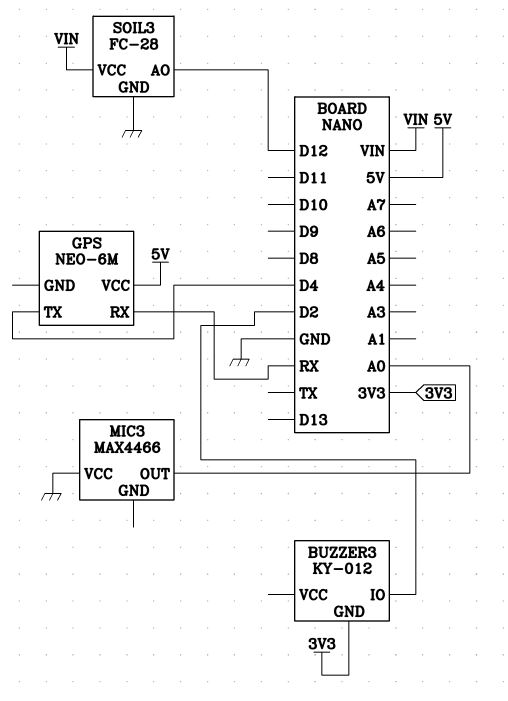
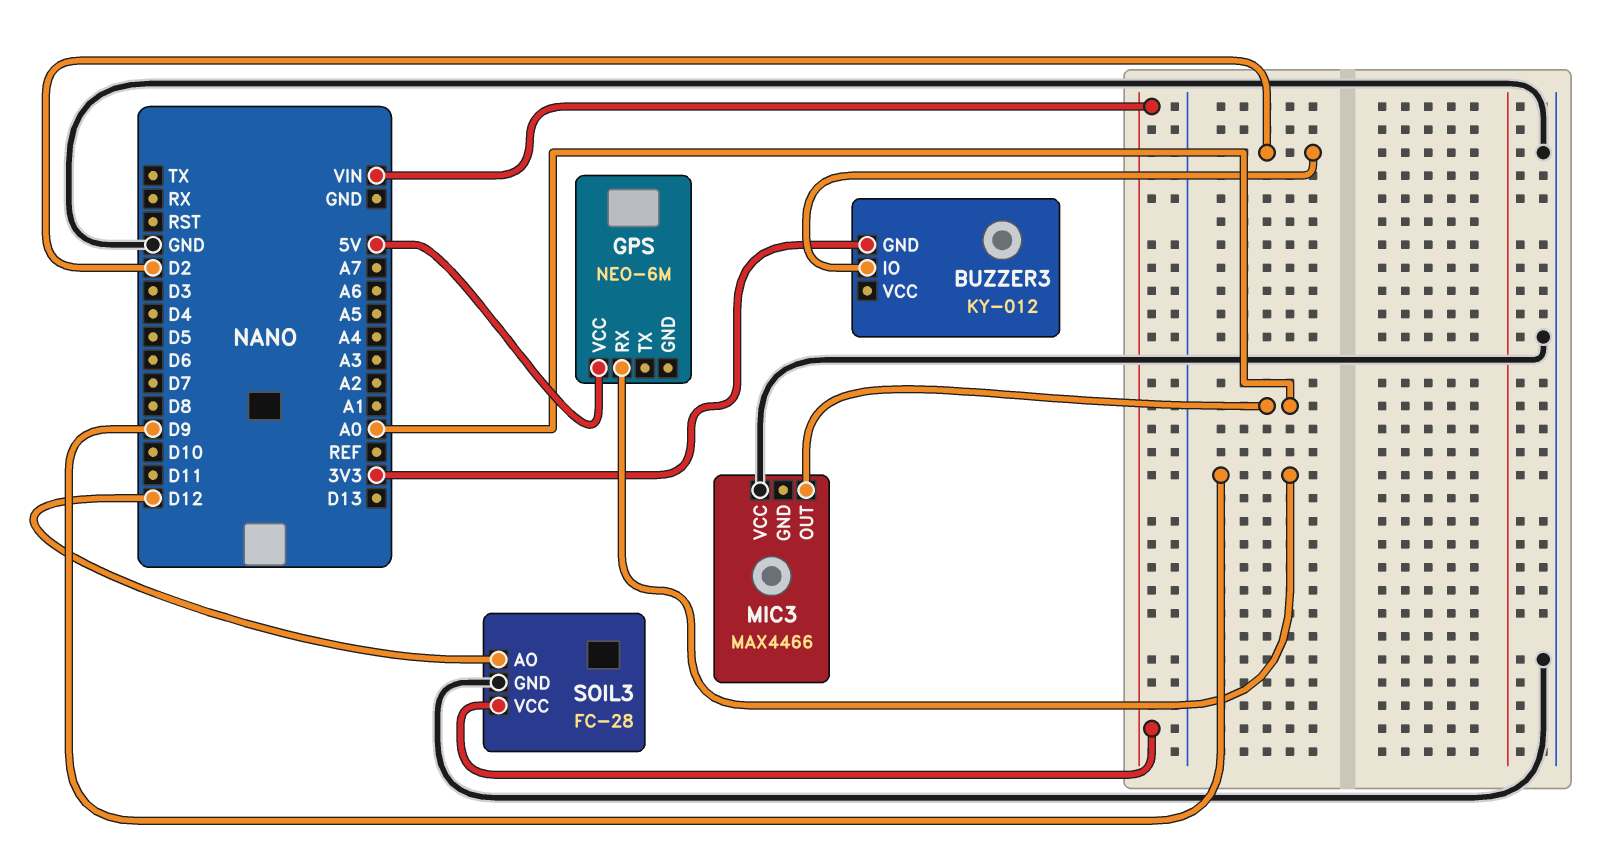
GPS pin RX: RX -> D9
GPS pin TX: D4 -> none

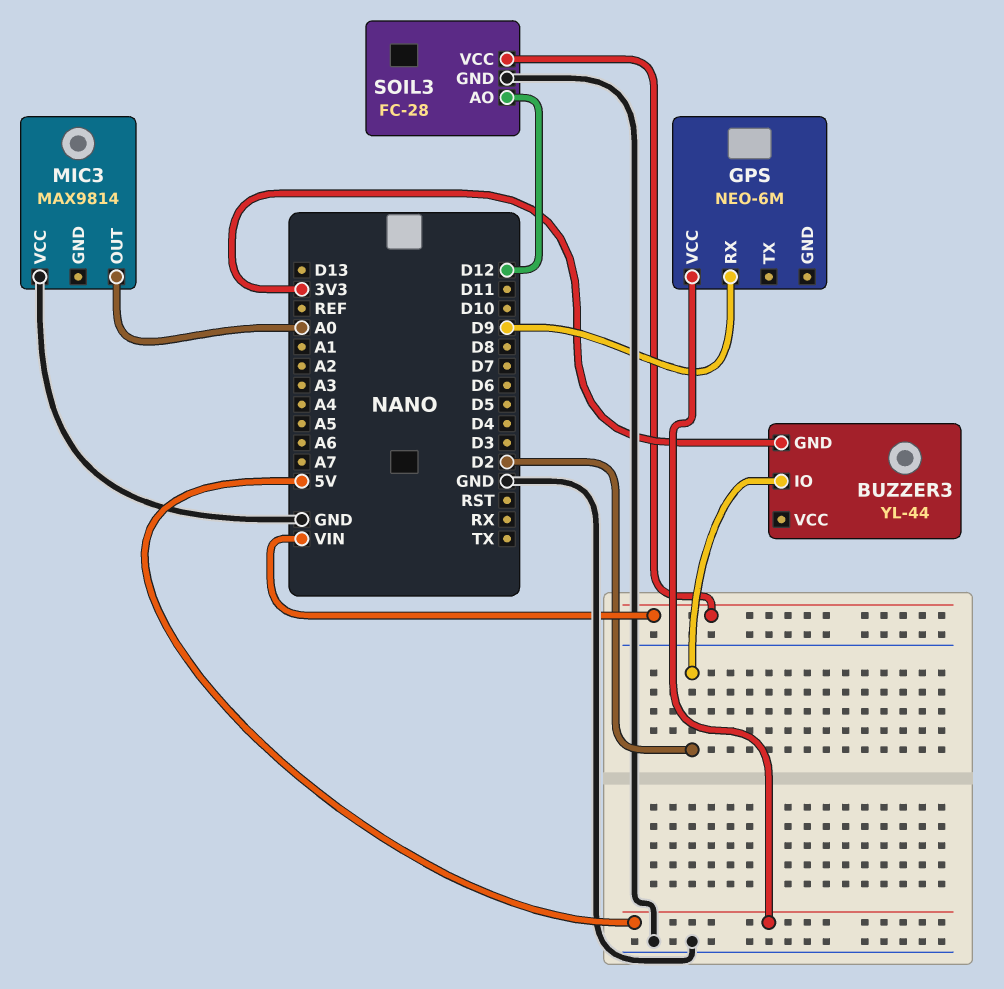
BUZZER3: KY-012 -> YL-44
MIC3: MAX4466 -> MAX9814

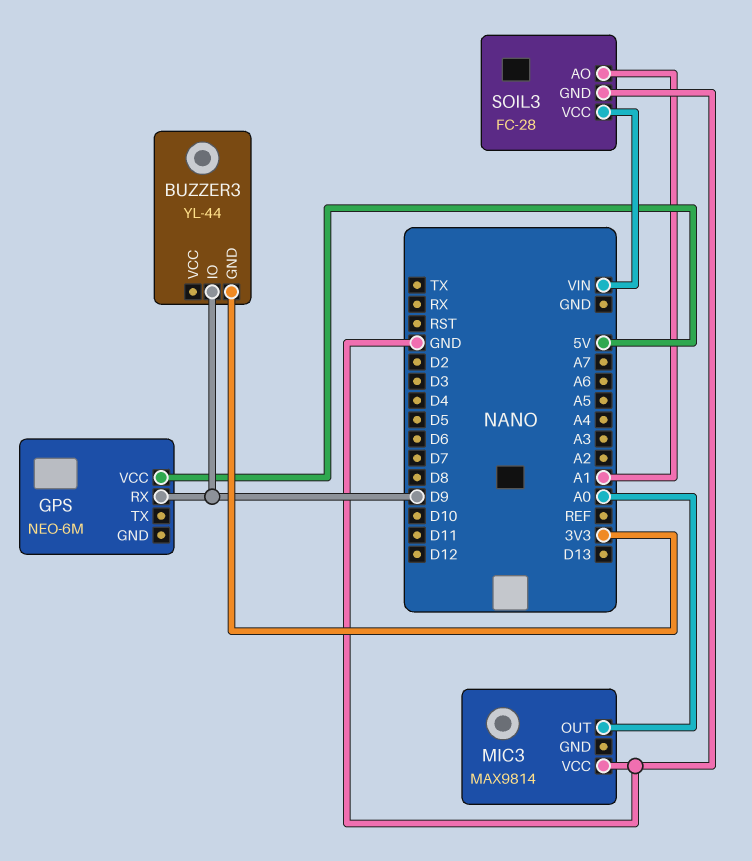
BUZZER3 pin IO: D2 -> D9
SOIL3 pin AO: D12 -> A1

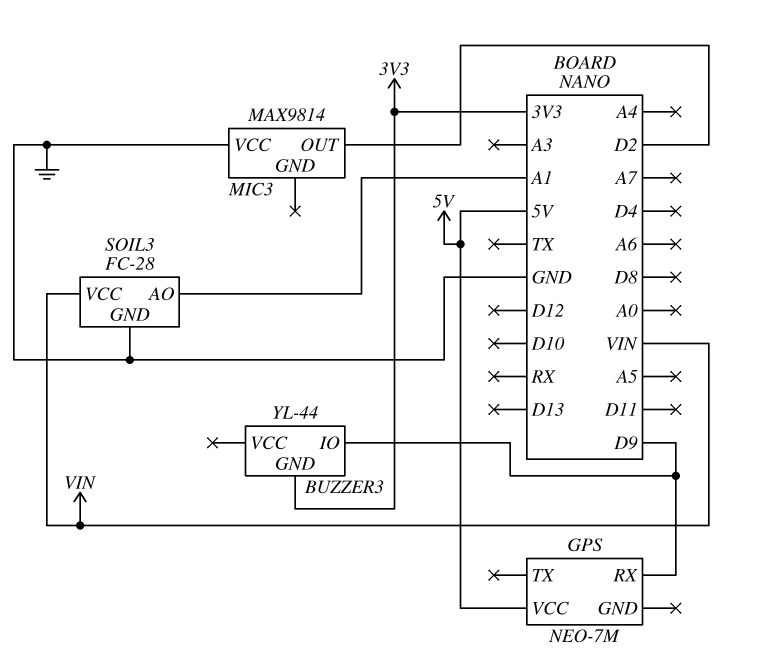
GPS: NEO-6M -> NEO-7M
MIC3 pin OUT: A0 -> D2

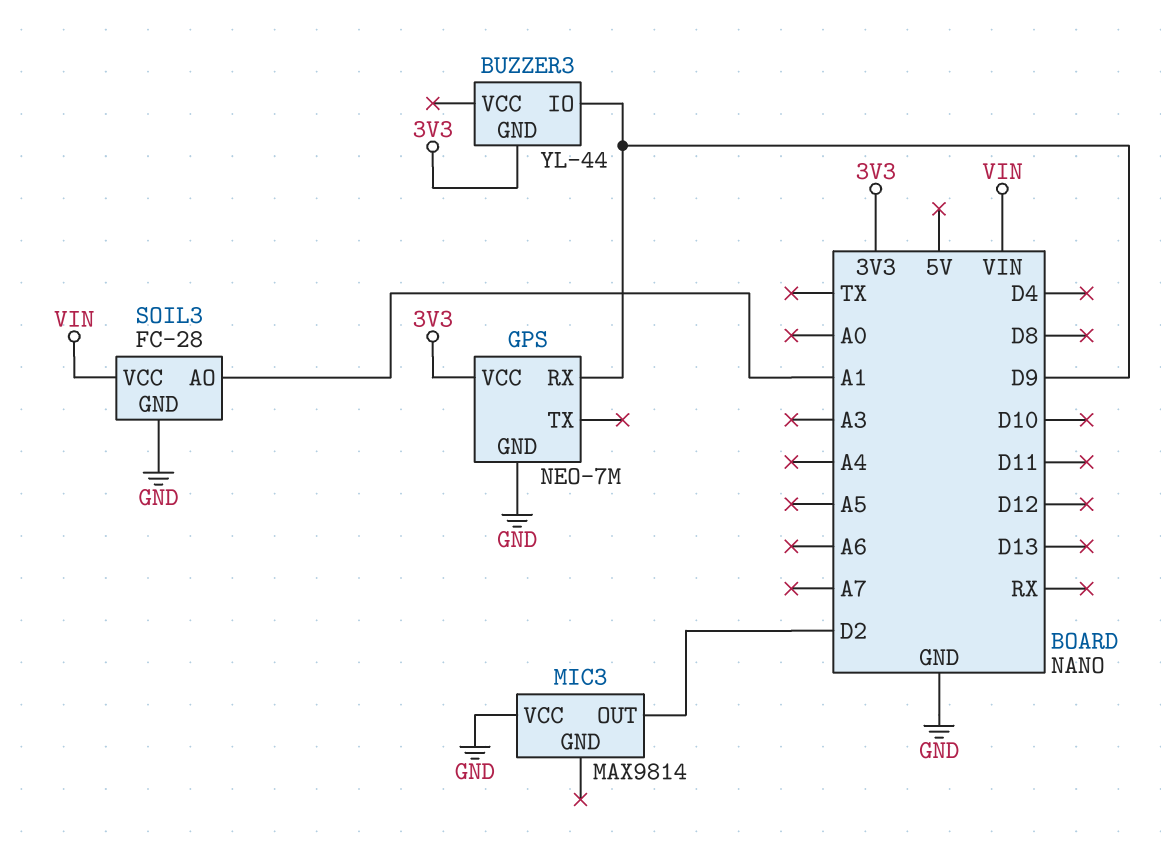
GPS pin GND: none -> GND
GPS pin VCC: 5V -> 3V3

